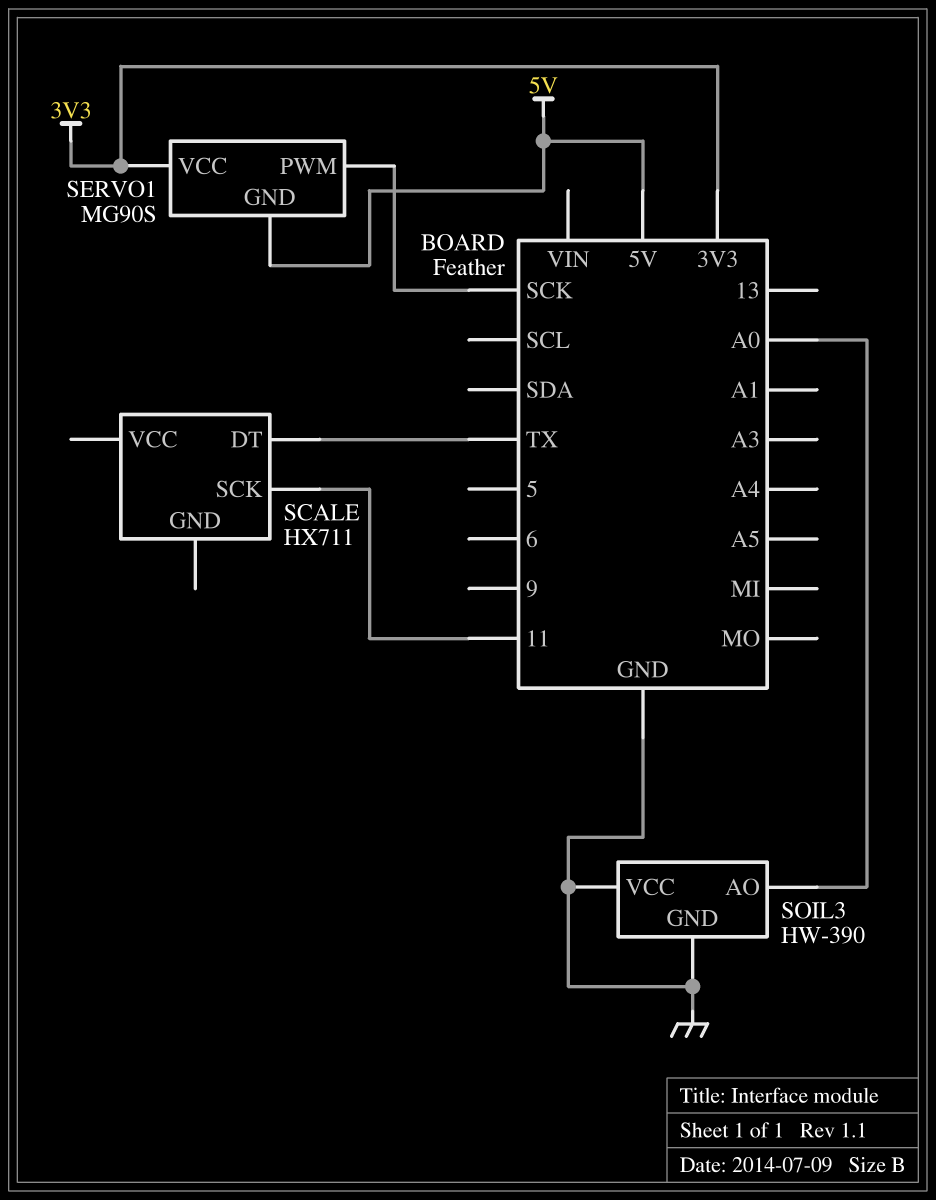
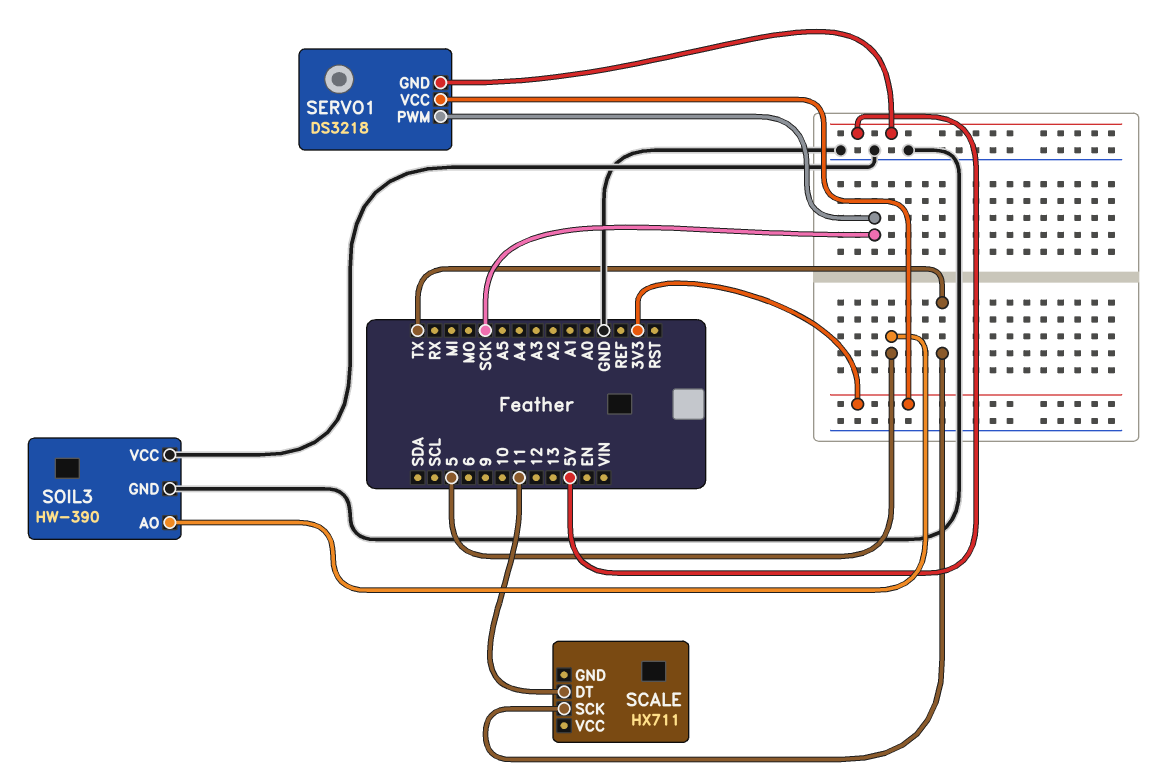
SCALE pin DT: TX -> 11
SCALE pin SCK: 11 -> TX
SERVO1: MG90S -> DS3218
SOIL3 pin AO: A0 -> 5

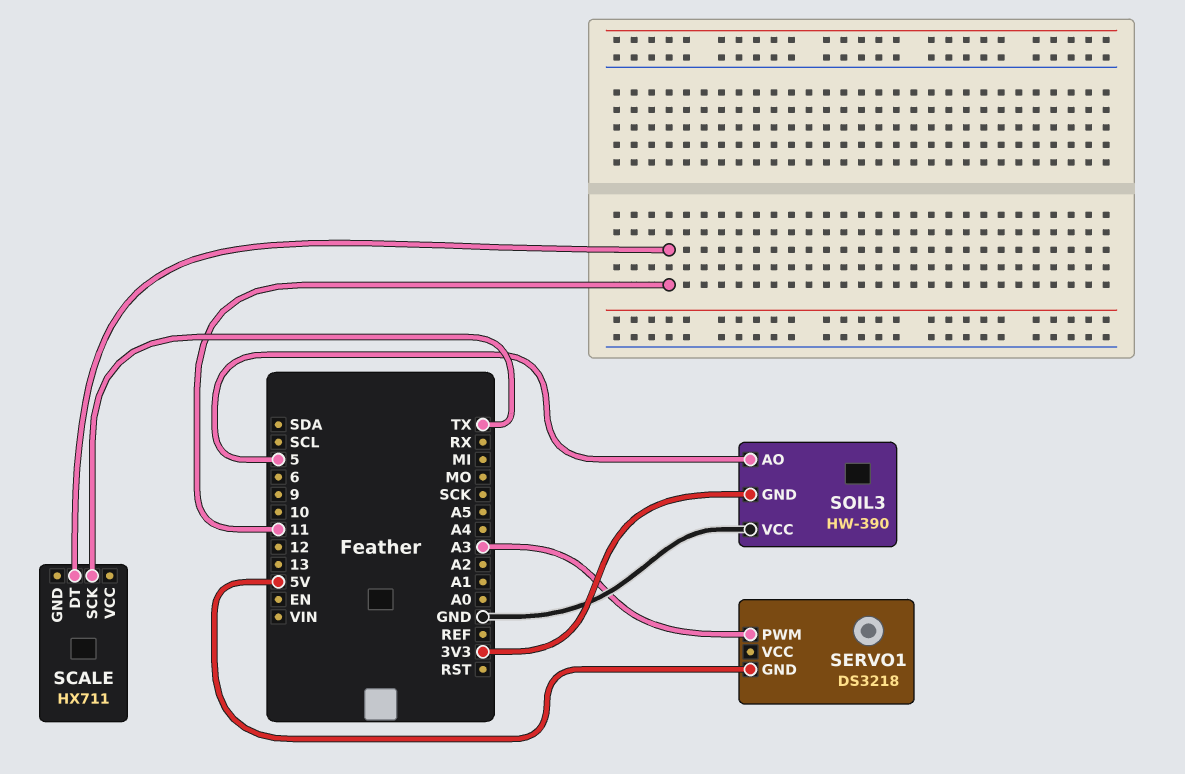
SERVO1 pin PWM: SCK -> A3
SERVO1 pin VCC: 3V3 -> none
SOIL3 pin GND: GND -> 3V3

